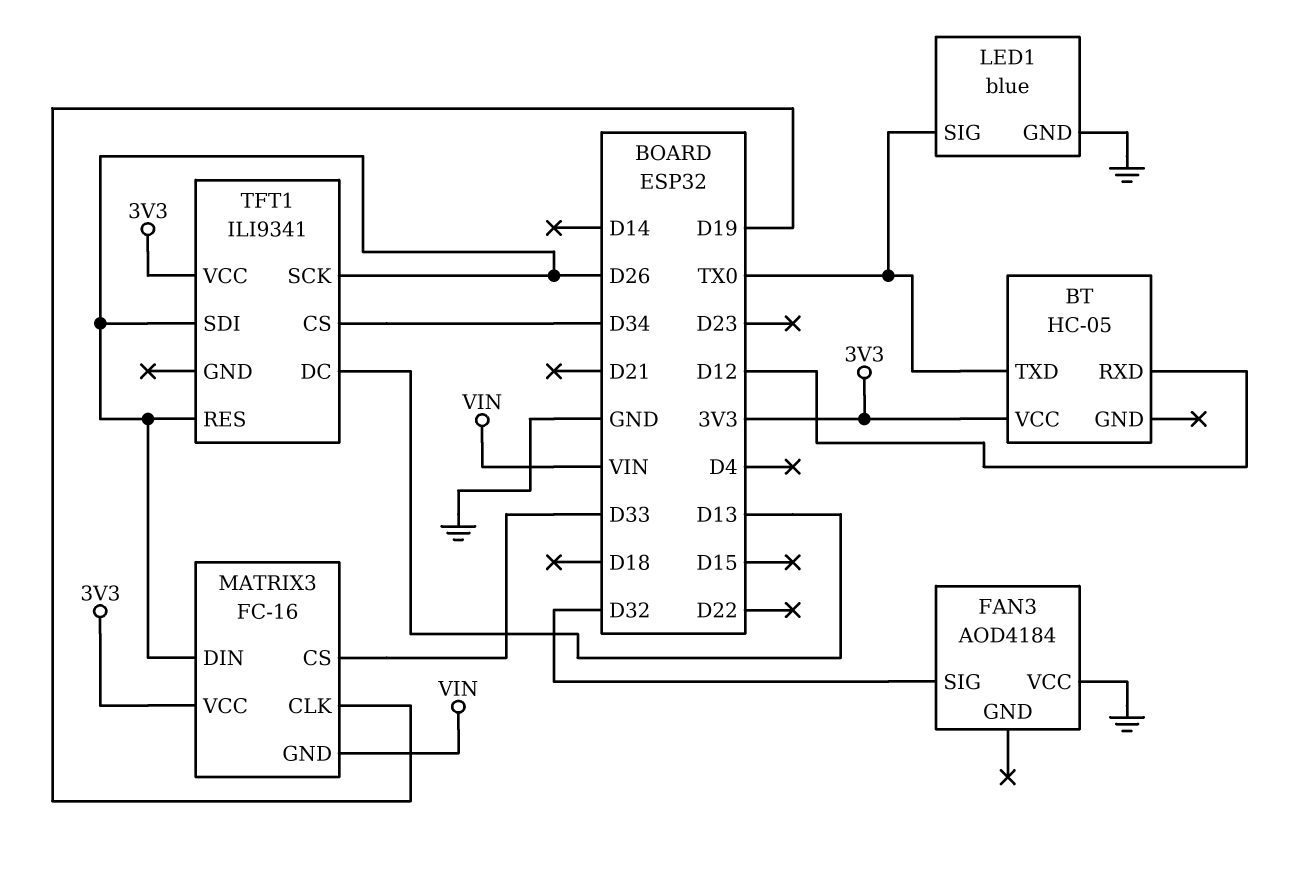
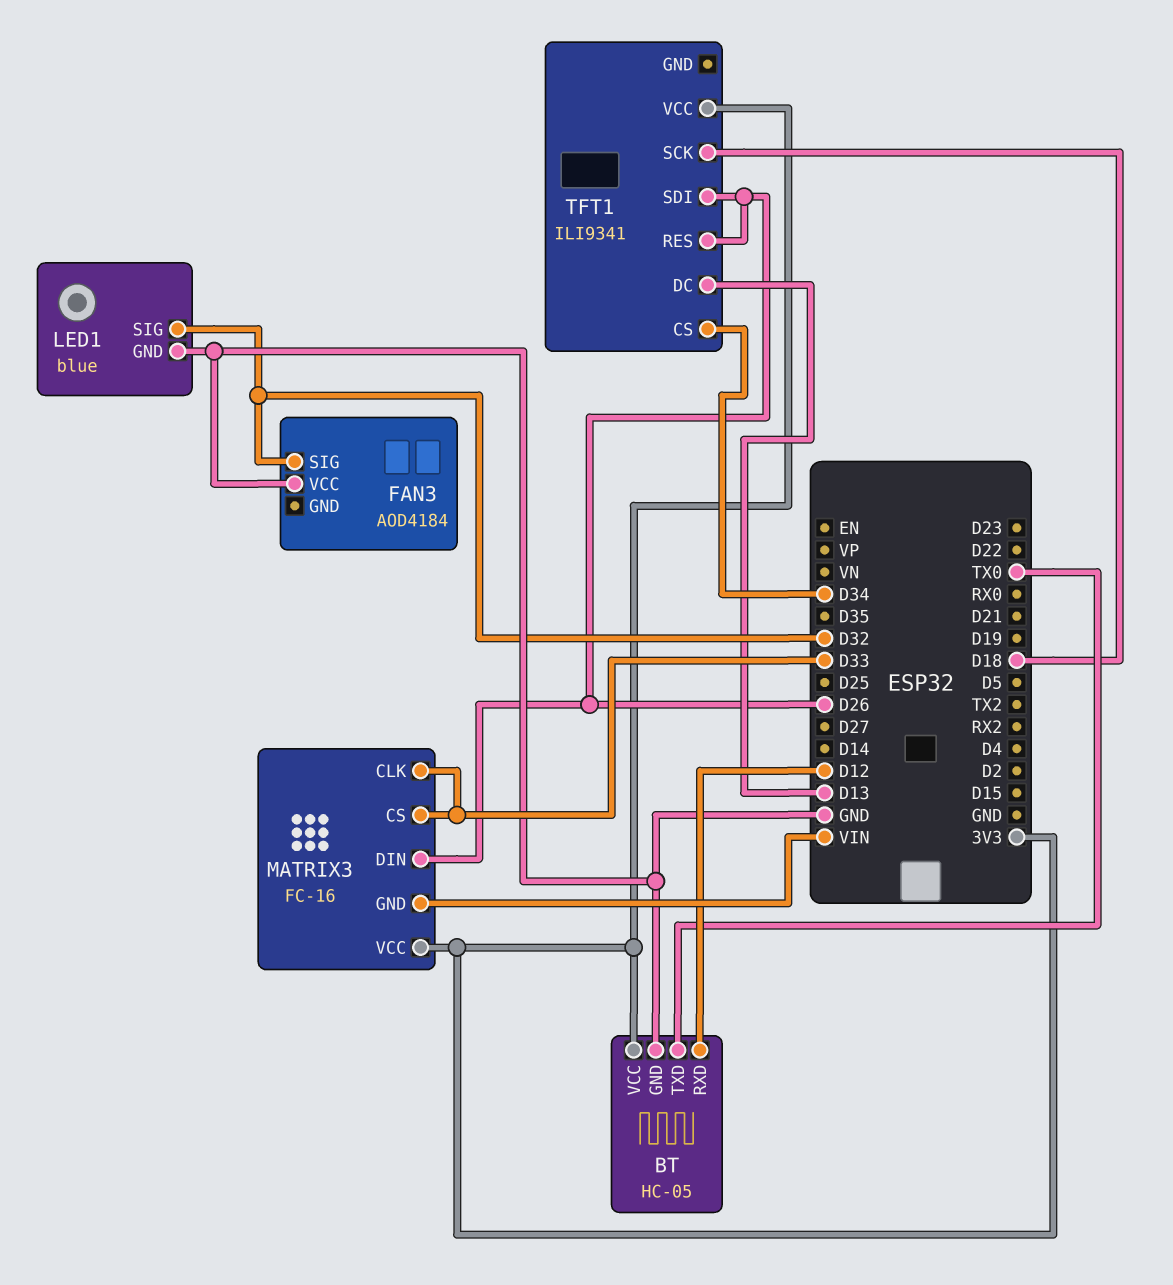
BT pin GND: none -> GND
LED1 pin SIG: TX0 -> D32
MATRIX3 pin CLK: D19 -> D33
TFT1 pin SCK: D26 -> D18

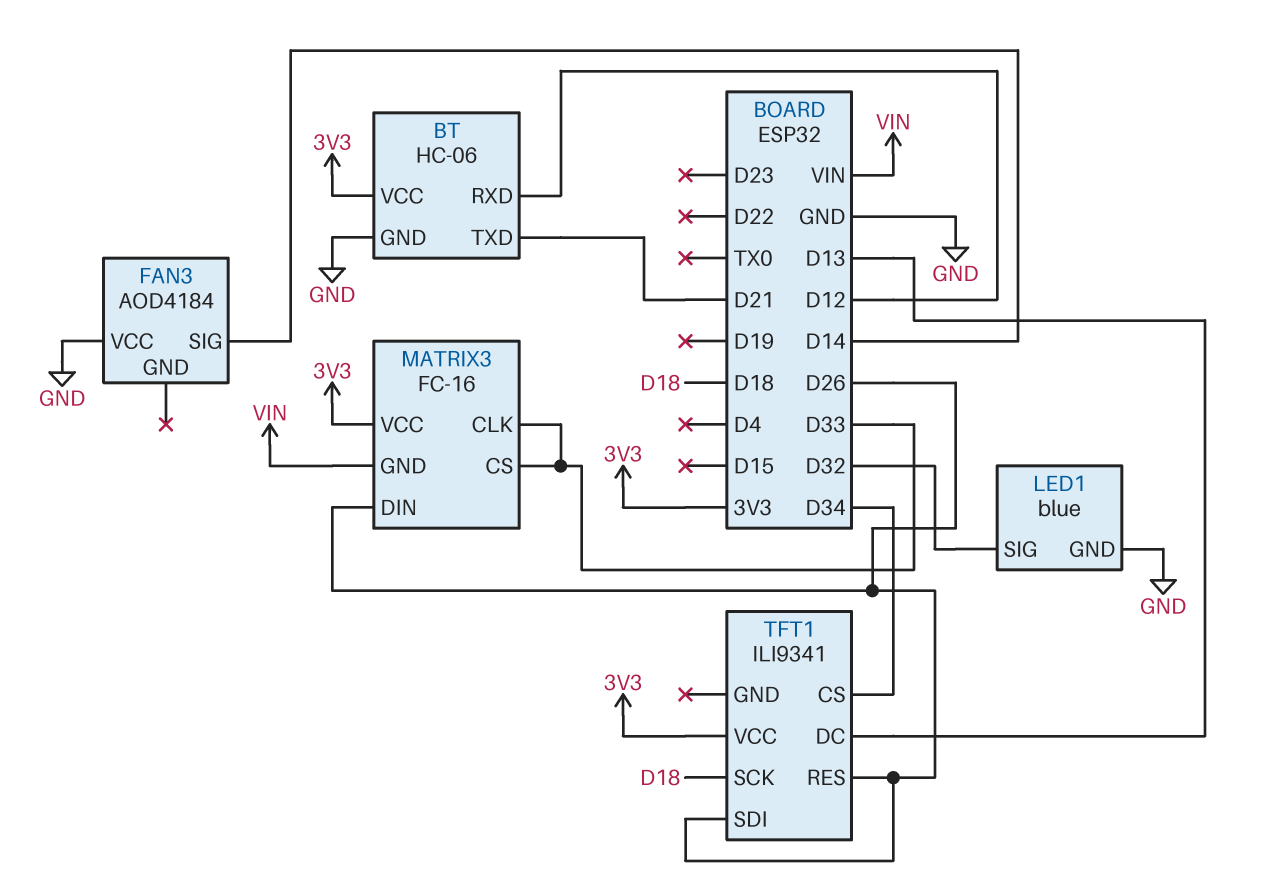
BT: HC-05 -> HC-06
BT pin TXD: TX0 -> D21
FAN3 pin SIG: D32 -> D14

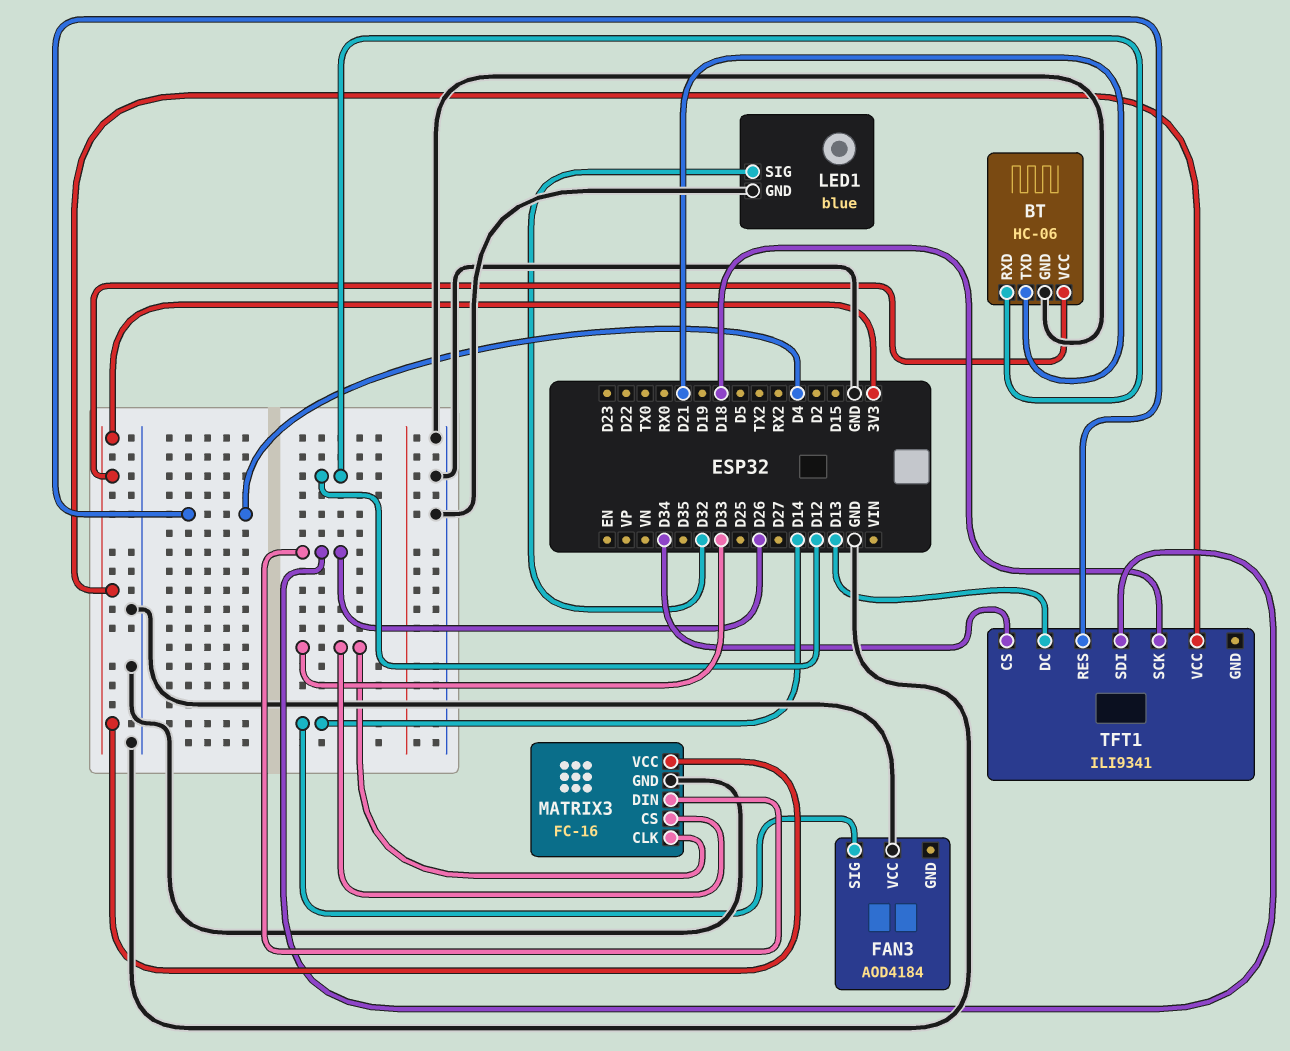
MATRIX3 pin GND: VIN -> GND
TFT1 pin RES: D26 -> D4

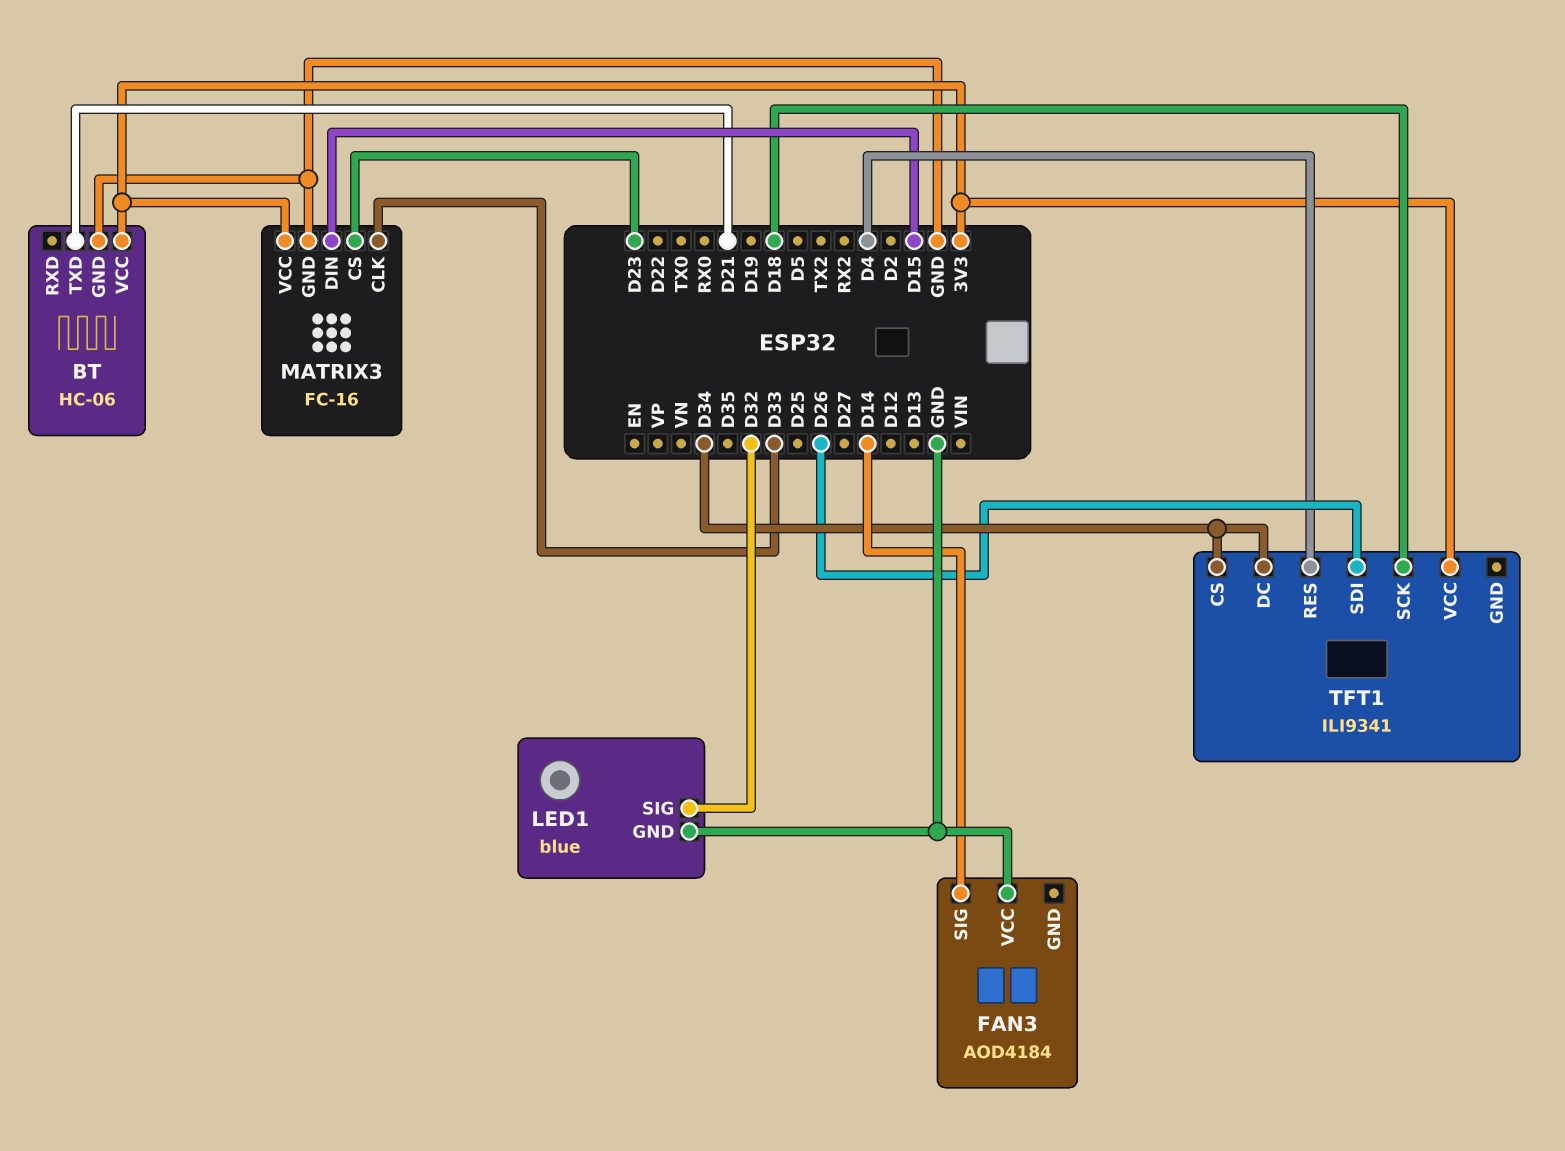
BT pin RXD: D12 -> none
MATRIX3 pin CS: D33 -> D23
MATRIX3 pin DIN: D26 -> D15
TFT1 pin DC: D13 -> D34

